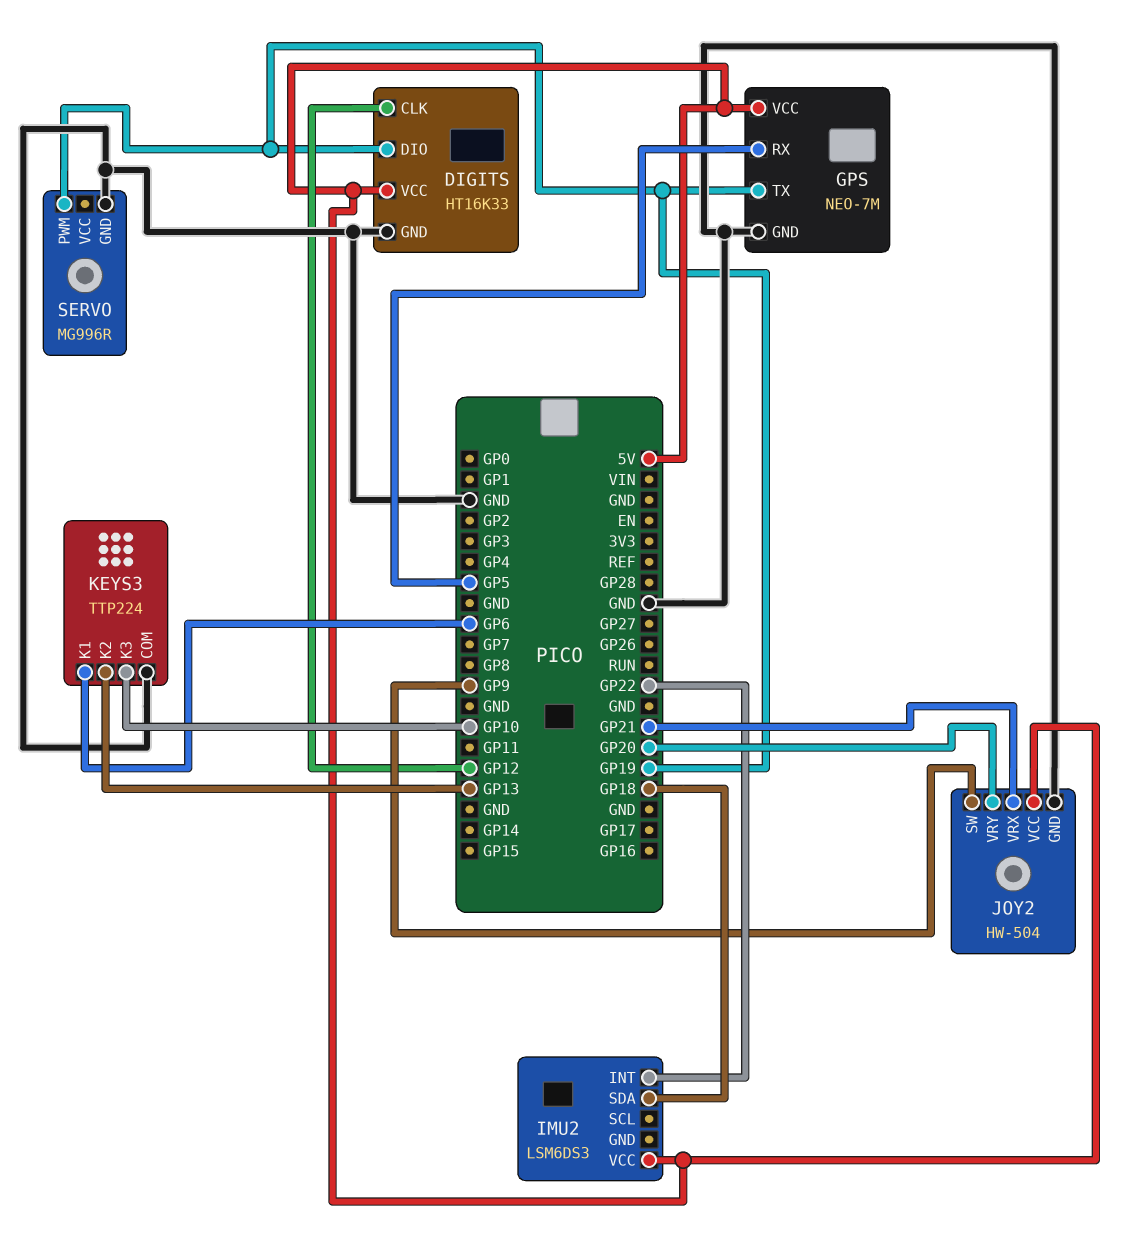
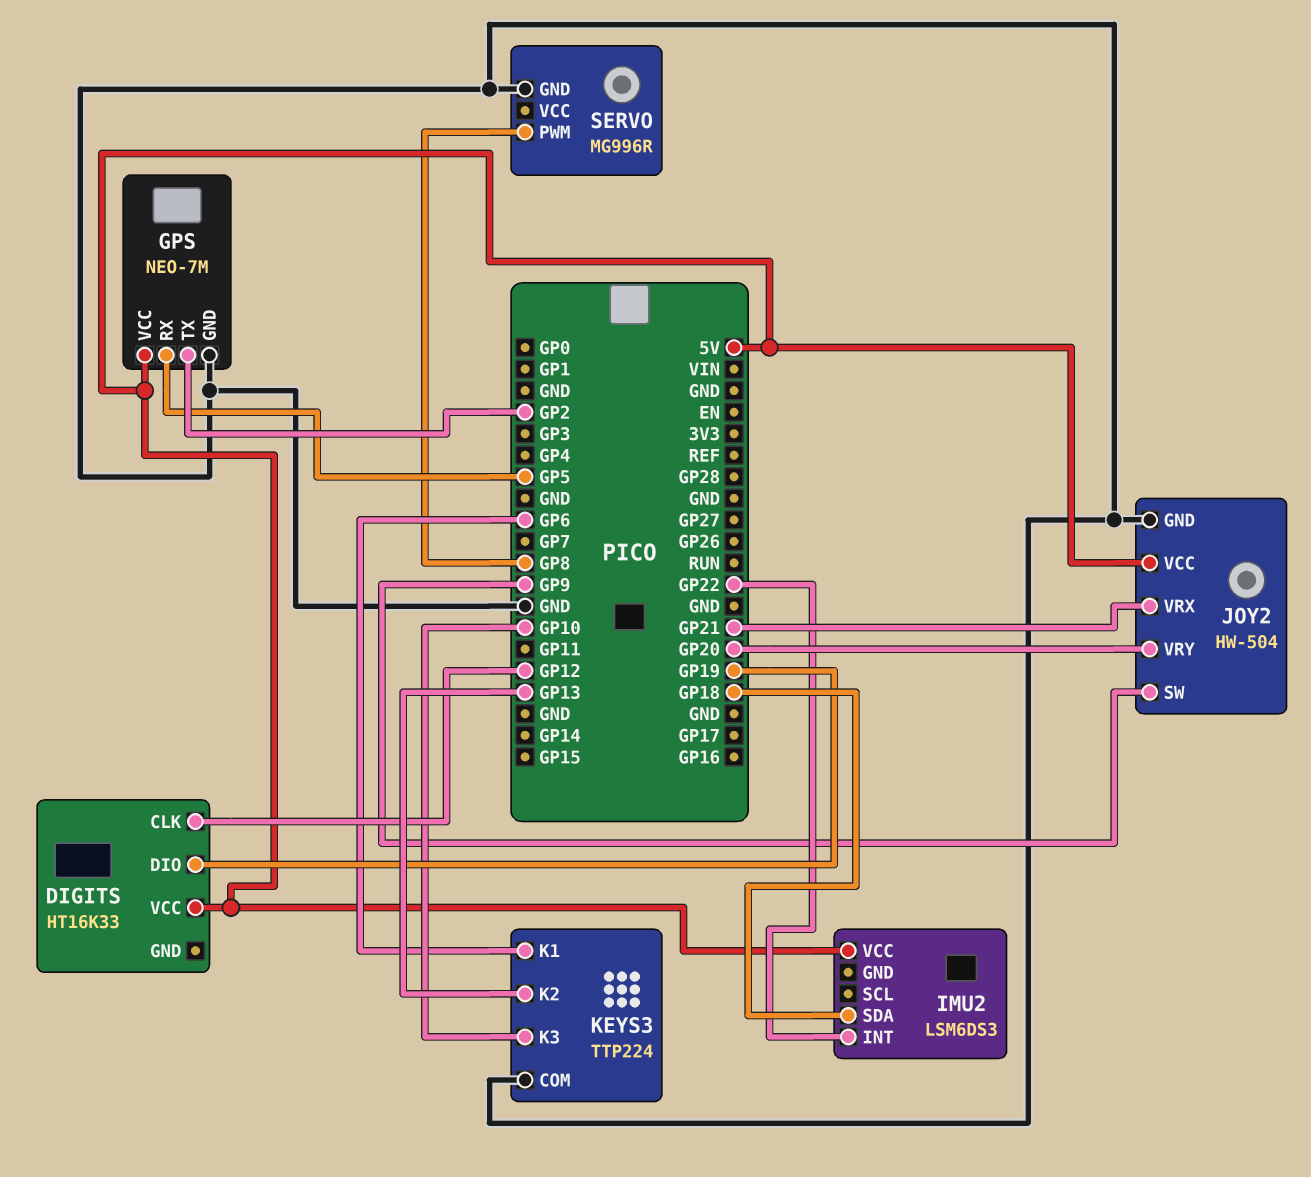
DIGITS pin GND: GND -> none
GPS pin TX: GP19 -> GP2
SERVO pin PWM: GP19 -> GP8

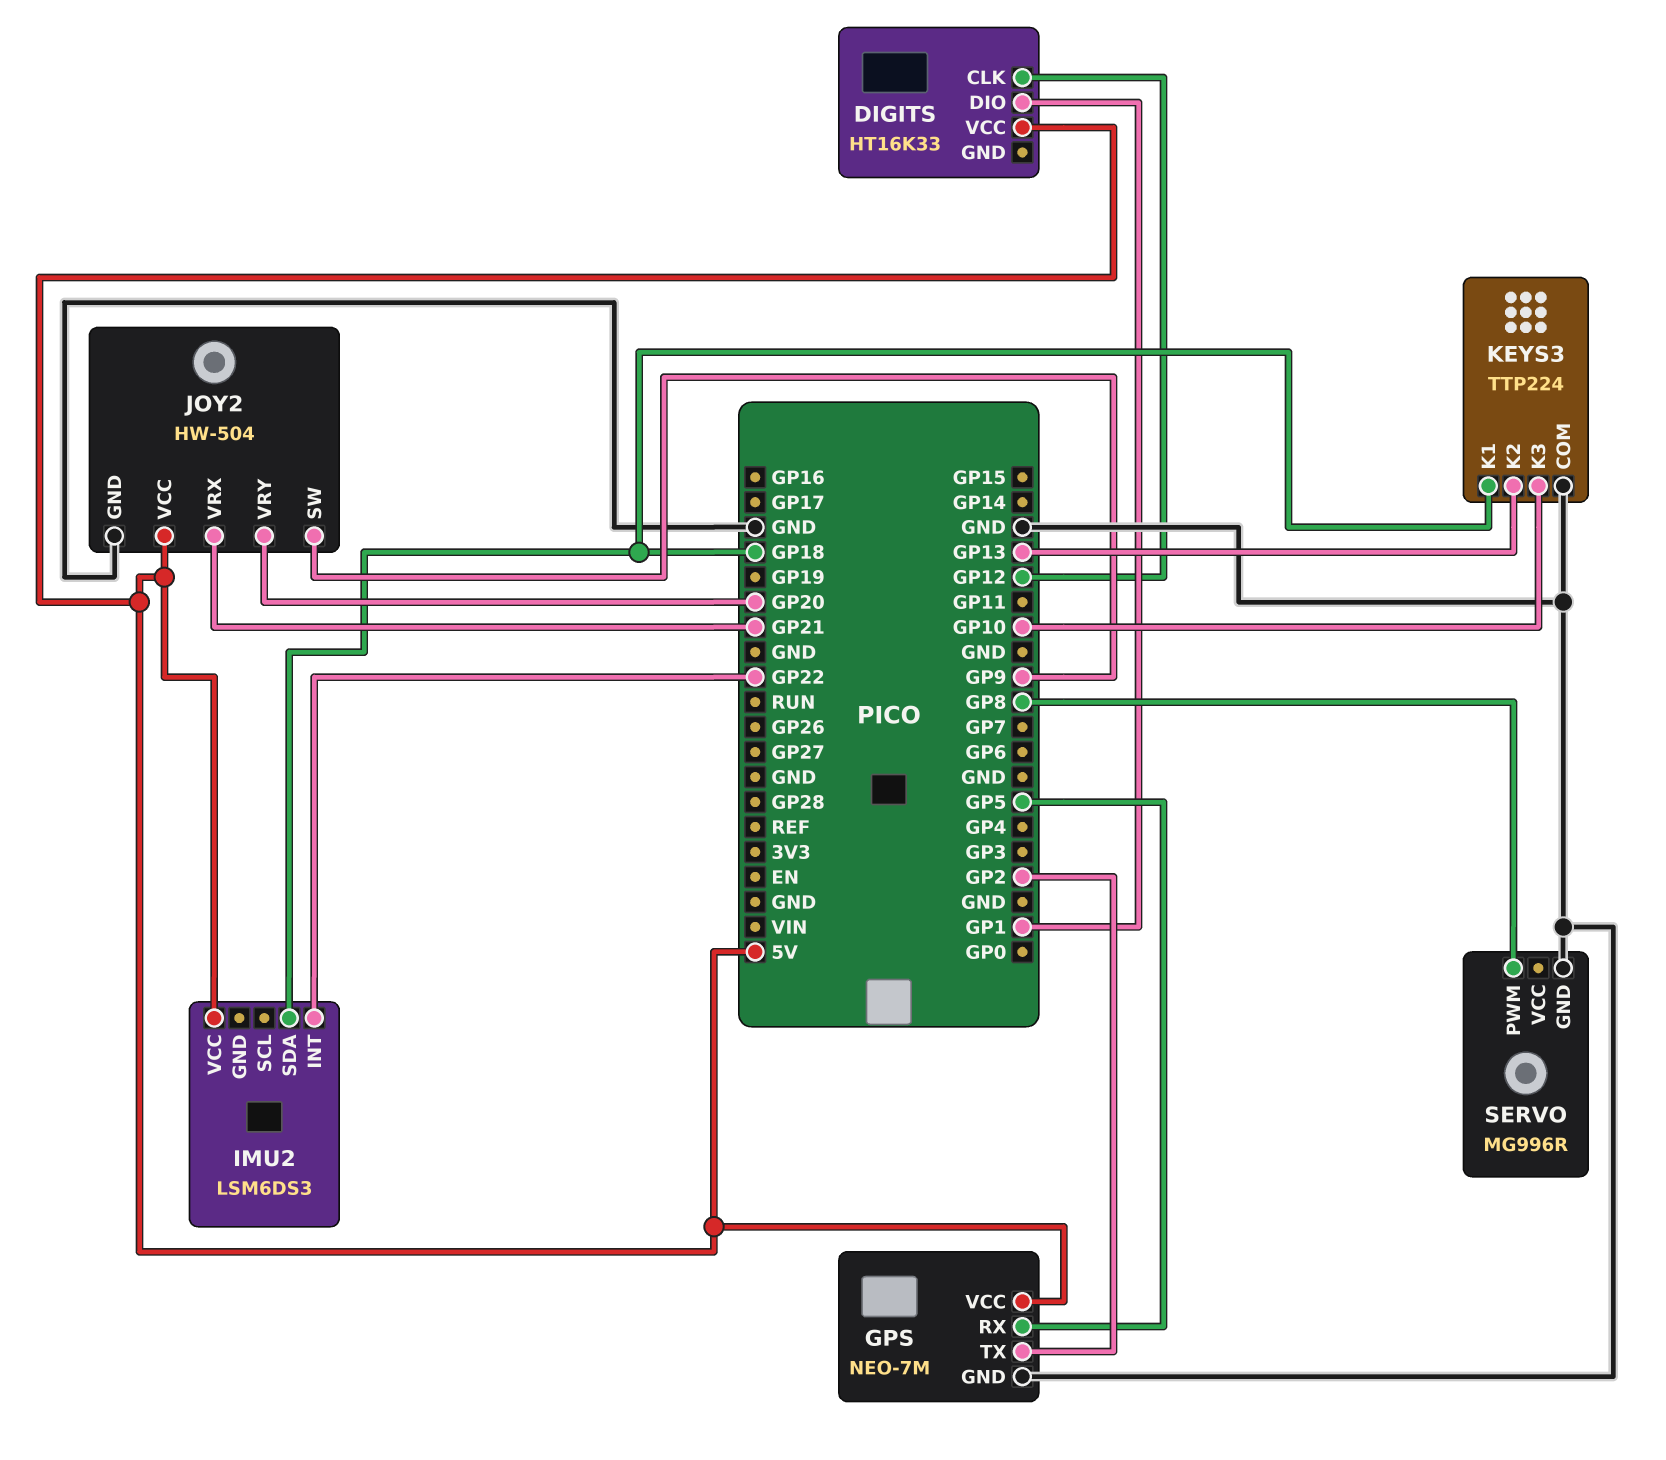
DIGITS pin DIO: GP19 -> GP1
KEYS3 pin K1: GP6 -> GP18

